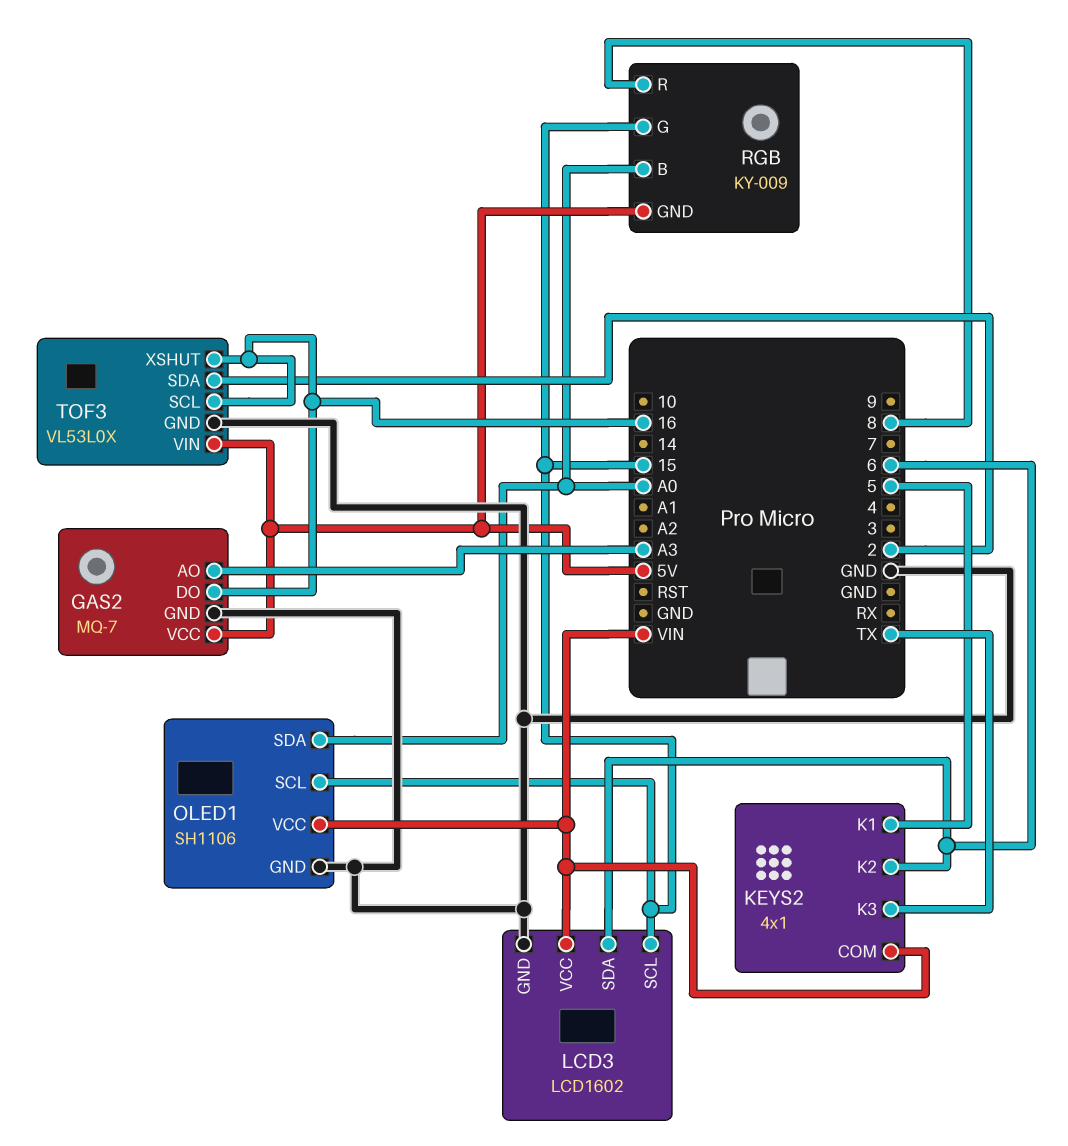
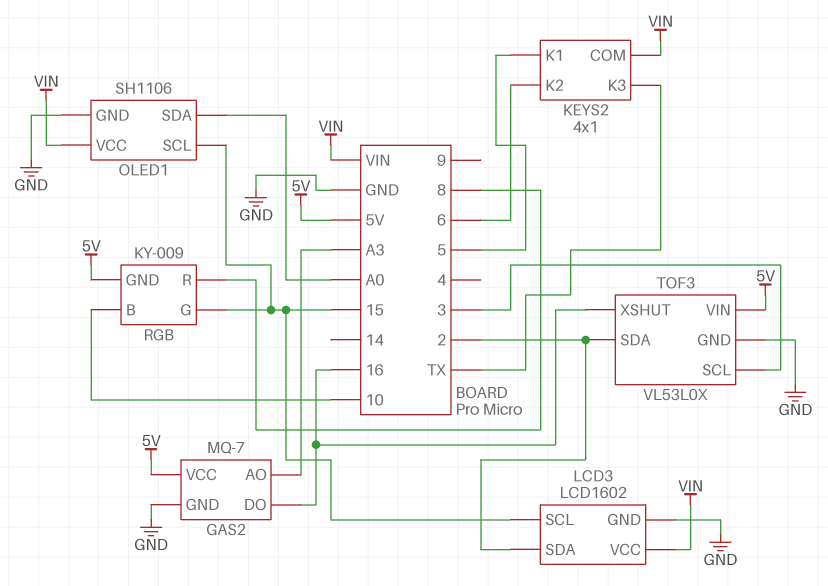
LCD3 pin SDA: 6 -> 2
RGB pin B: A0 -> 10
TOF3 pin SCL: 16 -> 3

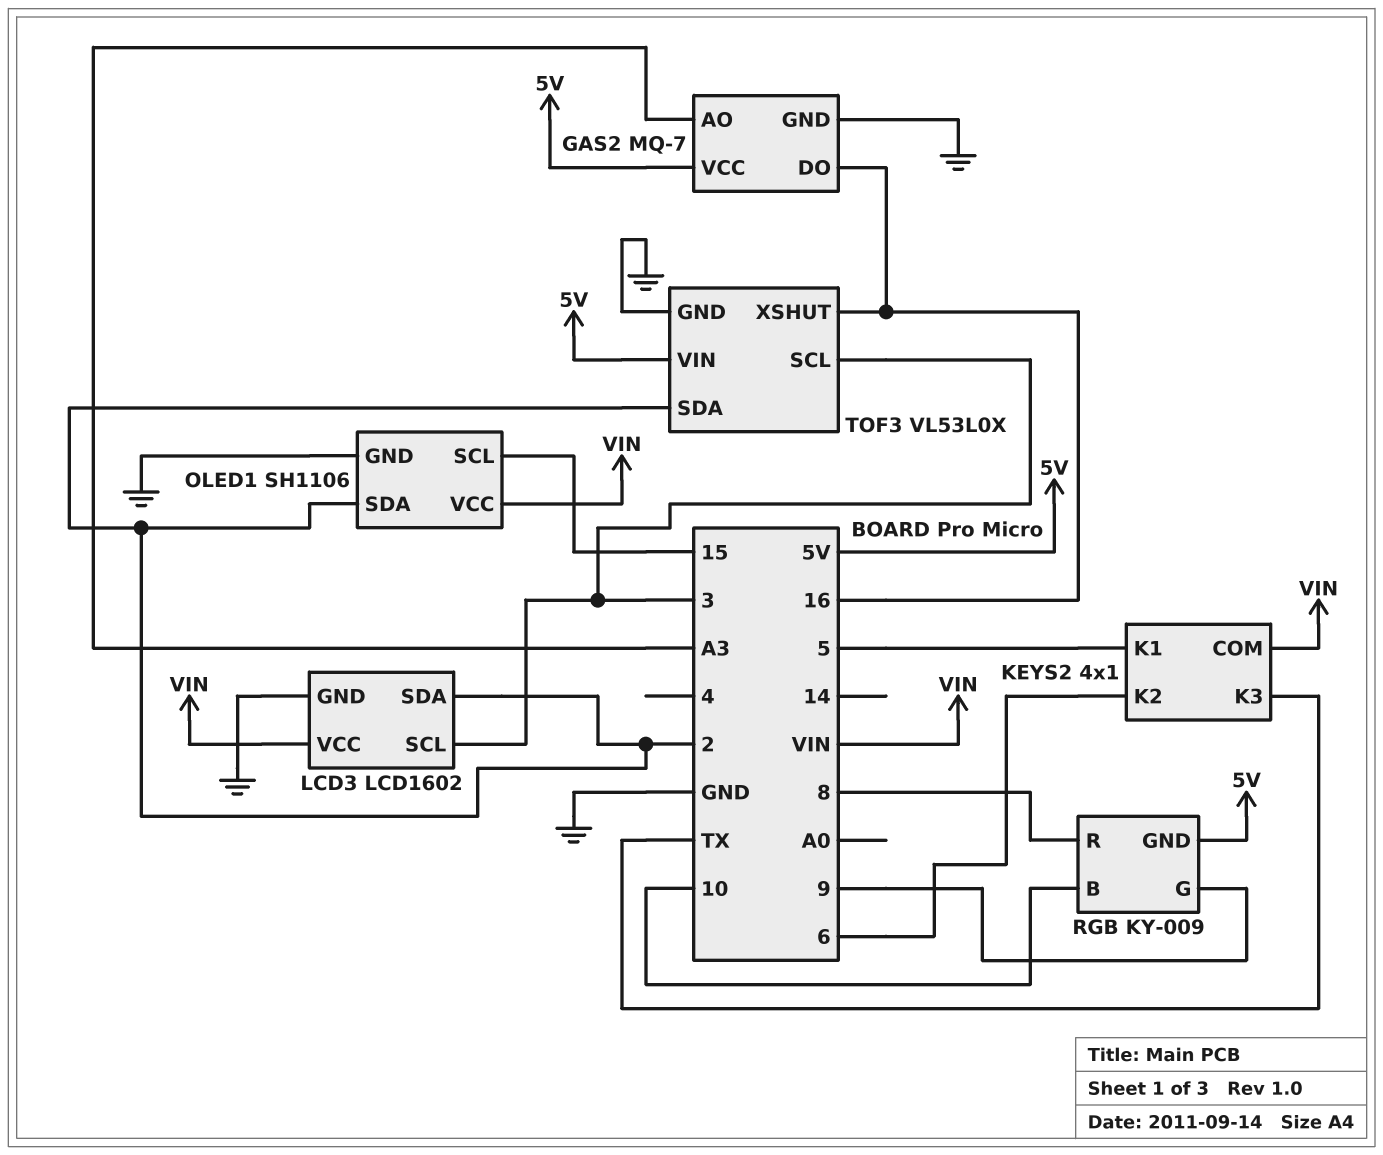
LCD3 pin SCL: 15 -> 3
OLED1 pin SDA: A0 -> 2
RGB pin G: 15 -> 9

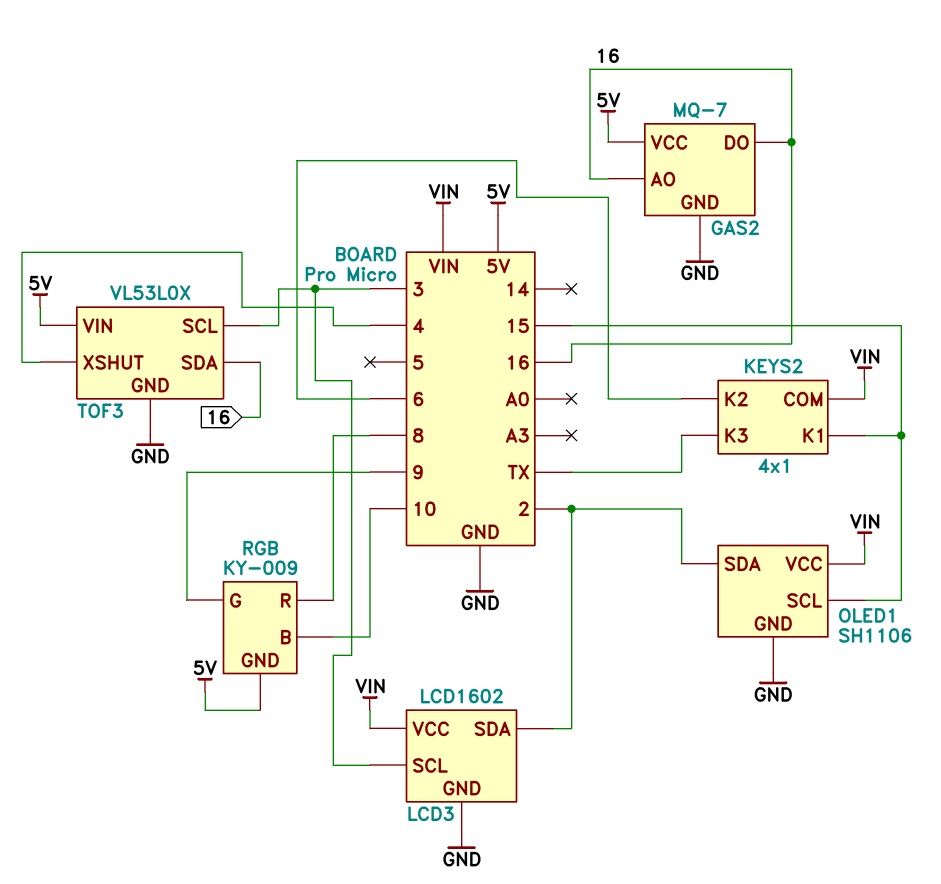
GAS2 pin AO: A3 -> 16
KEYS2 pin K1: 5 -> 15
TOF3 pin SDA: 2 -> 16
TOF3 pin XSHUT: 16 -> 4

